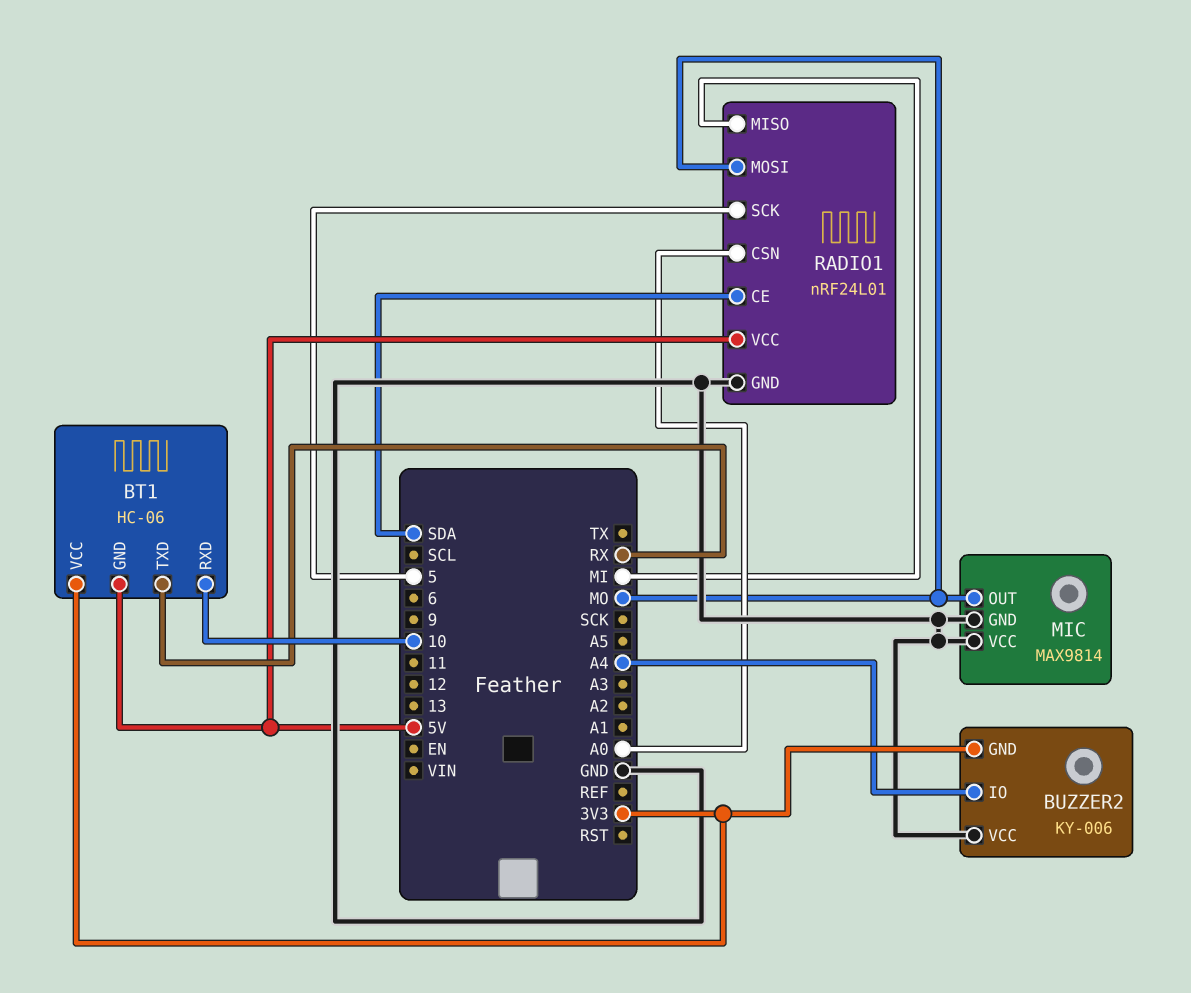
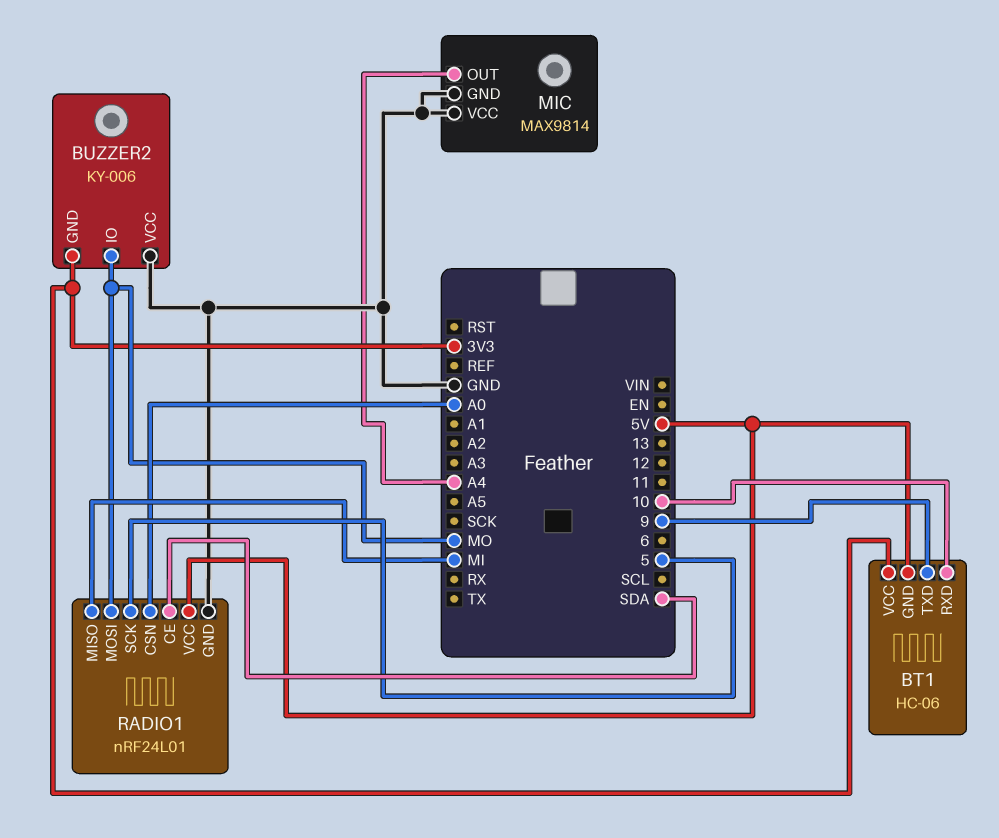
BT1 pin TXD: RX -> 9
BUZZER2 pin IO: A4 -> MO
MIC pin OUT: MO -> A4

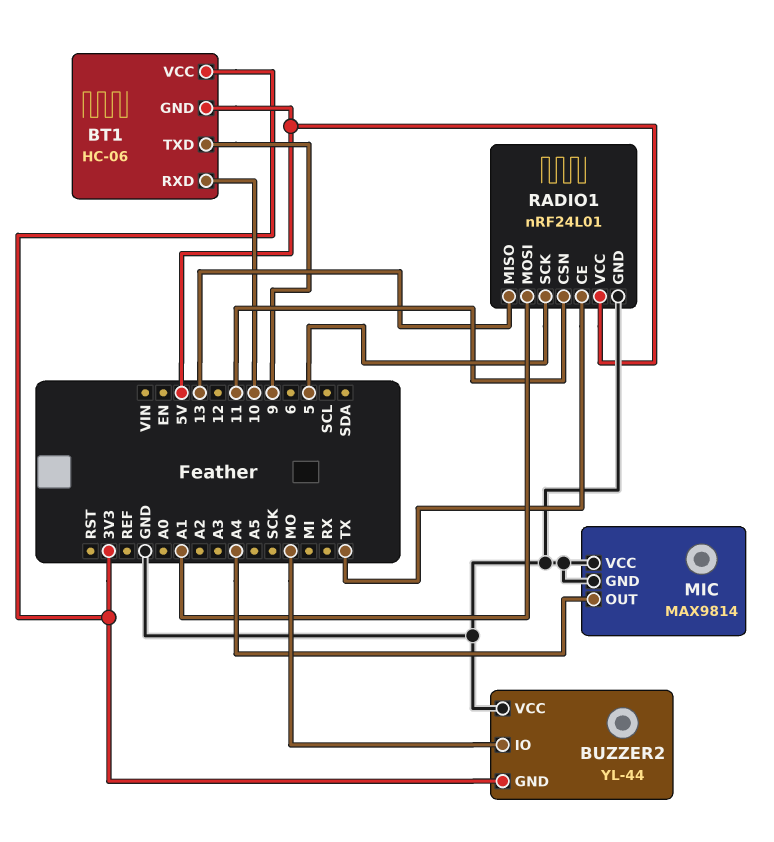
BUZZER2: KY-006 -> YL-44
RADIO1 pin CE: SDA -> TX
RADIO1 pin CSN: A0 -> 11
RADIO1 pin MISO: MI -> 13
RADIO1 pin MOSI: MO -> A1

